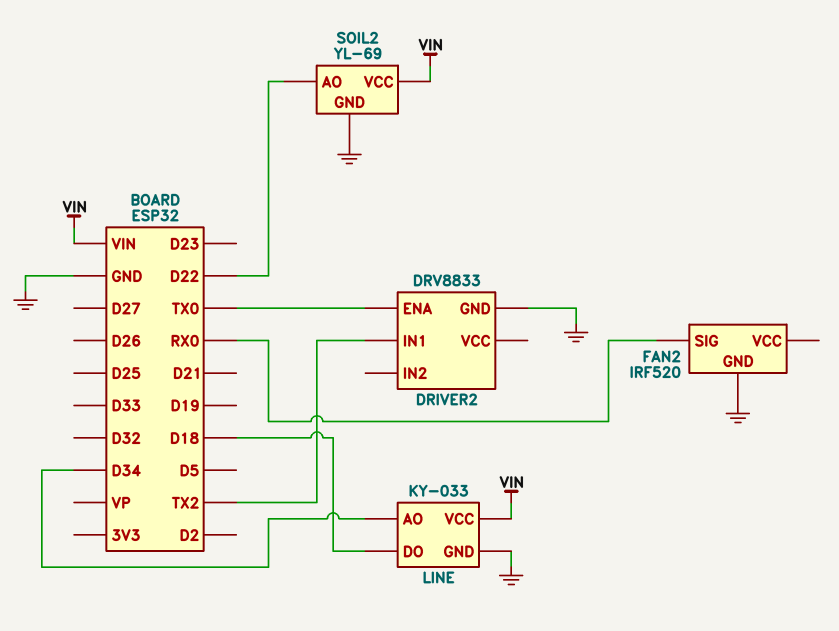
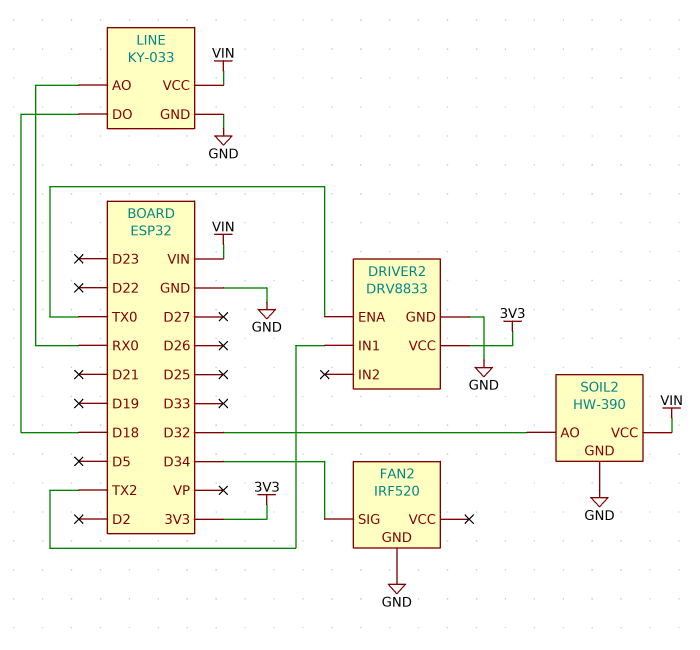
DRIVER2 pin VCC: none -> 3V3
FAN2 pin SIG: RX0 -> D34
LINE pin AO: D34 -> RX0
SOIL2: YL-69 -> HW-390
SOIL2 pin AO: D22 -> D32

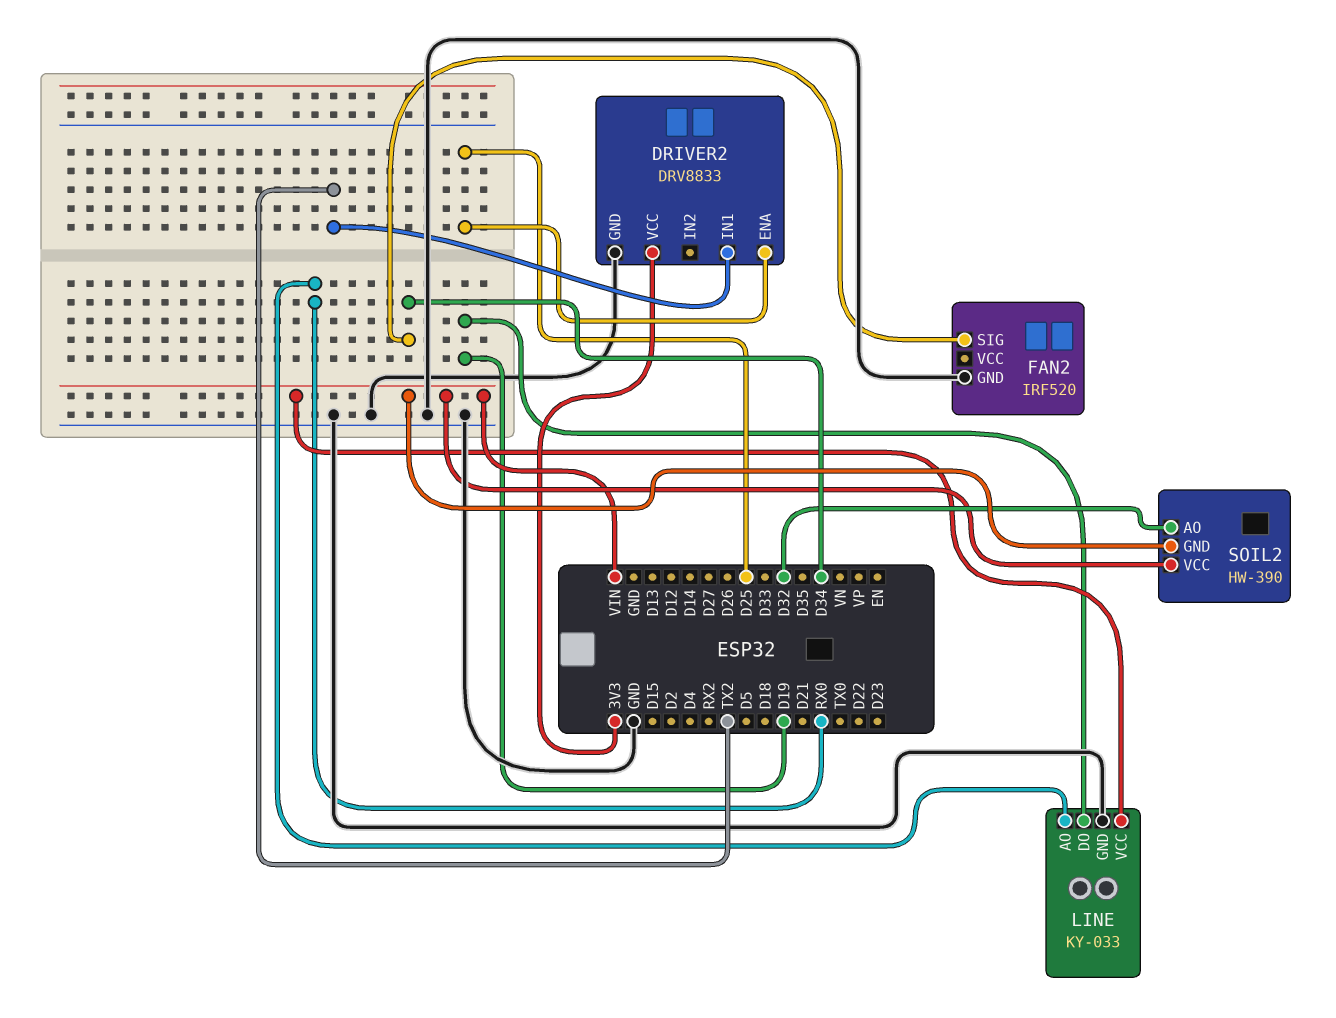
DRIVER2 pin ENA: TX0 -> D25
LINE pin DO: D18 -> D19
SOIL2 pin GND: GND -> VIN

